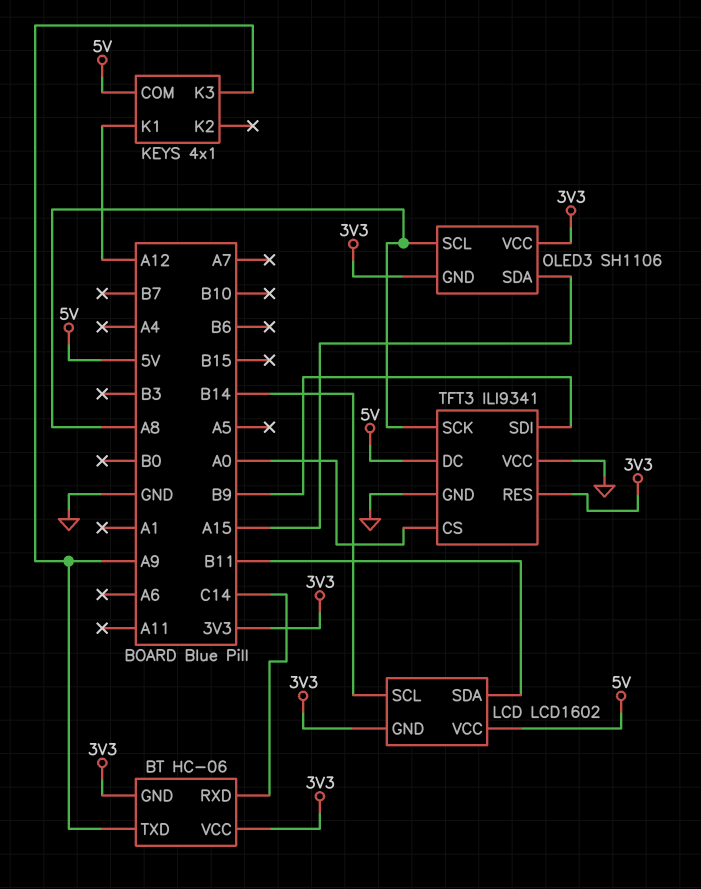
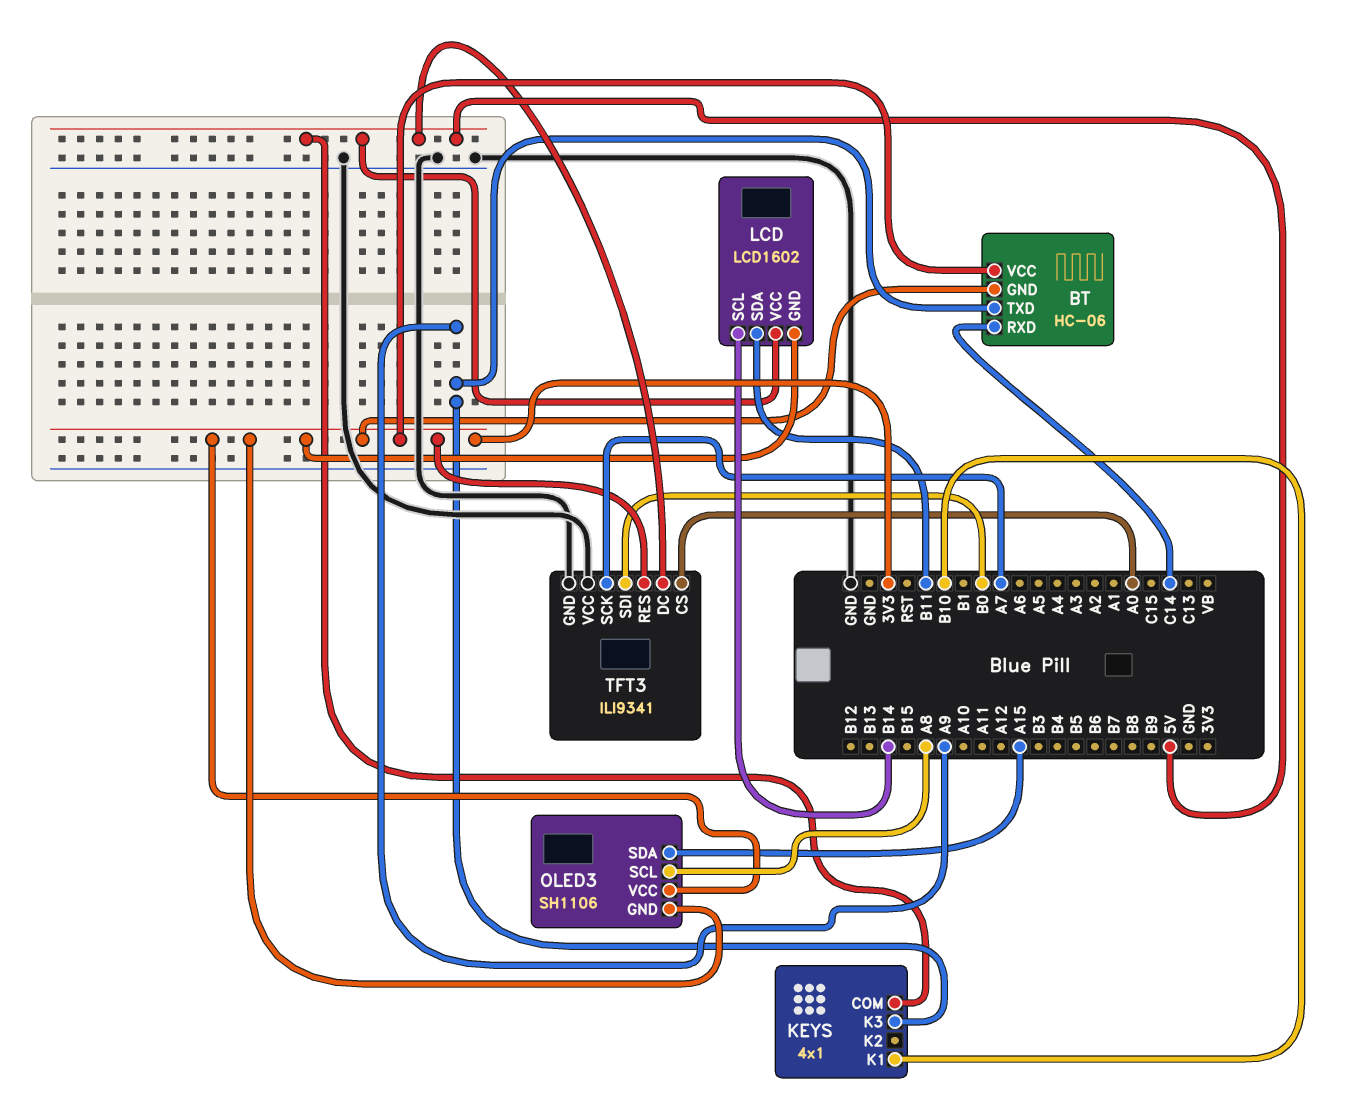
KEYS pin K1: A12 -> B10
TFT3 pin SCK: A8 -> A7
TFT3 pin SDI: B9 -> B0

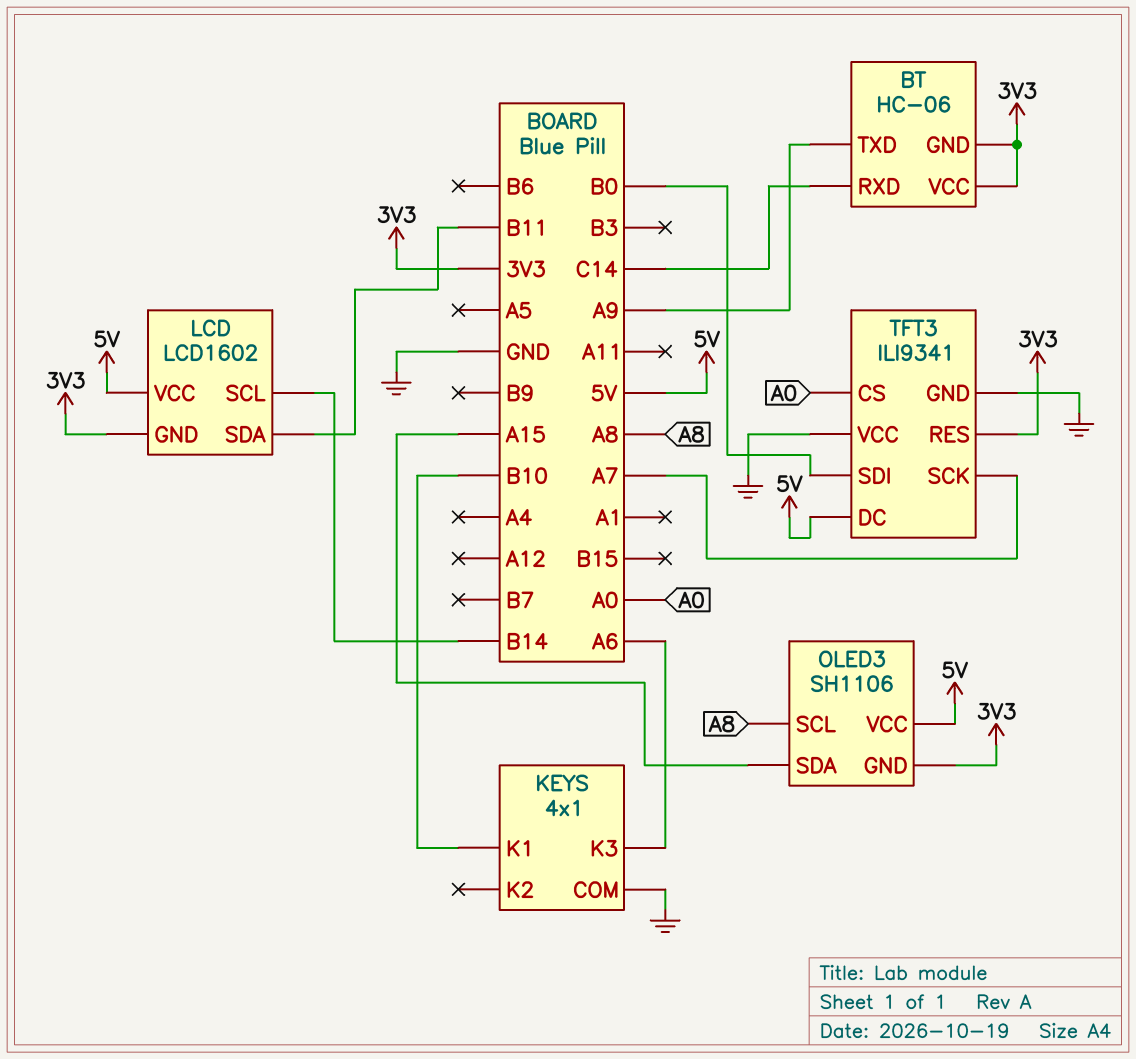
KEYS pin COM: 5V -> GND
KEYS pin K3: A9 -> A6
OLED3 pin VCC: 3V3 -> 5V

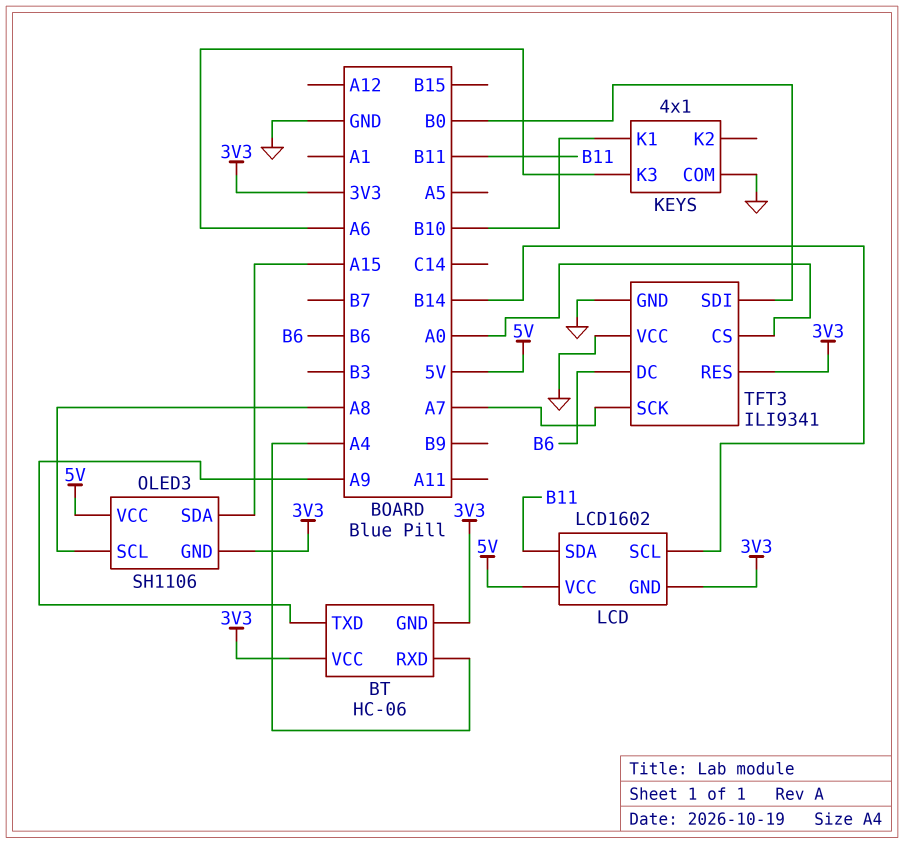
BT pin RXD: C14 -> A4
TFT3 pin DC: 5V -> B6

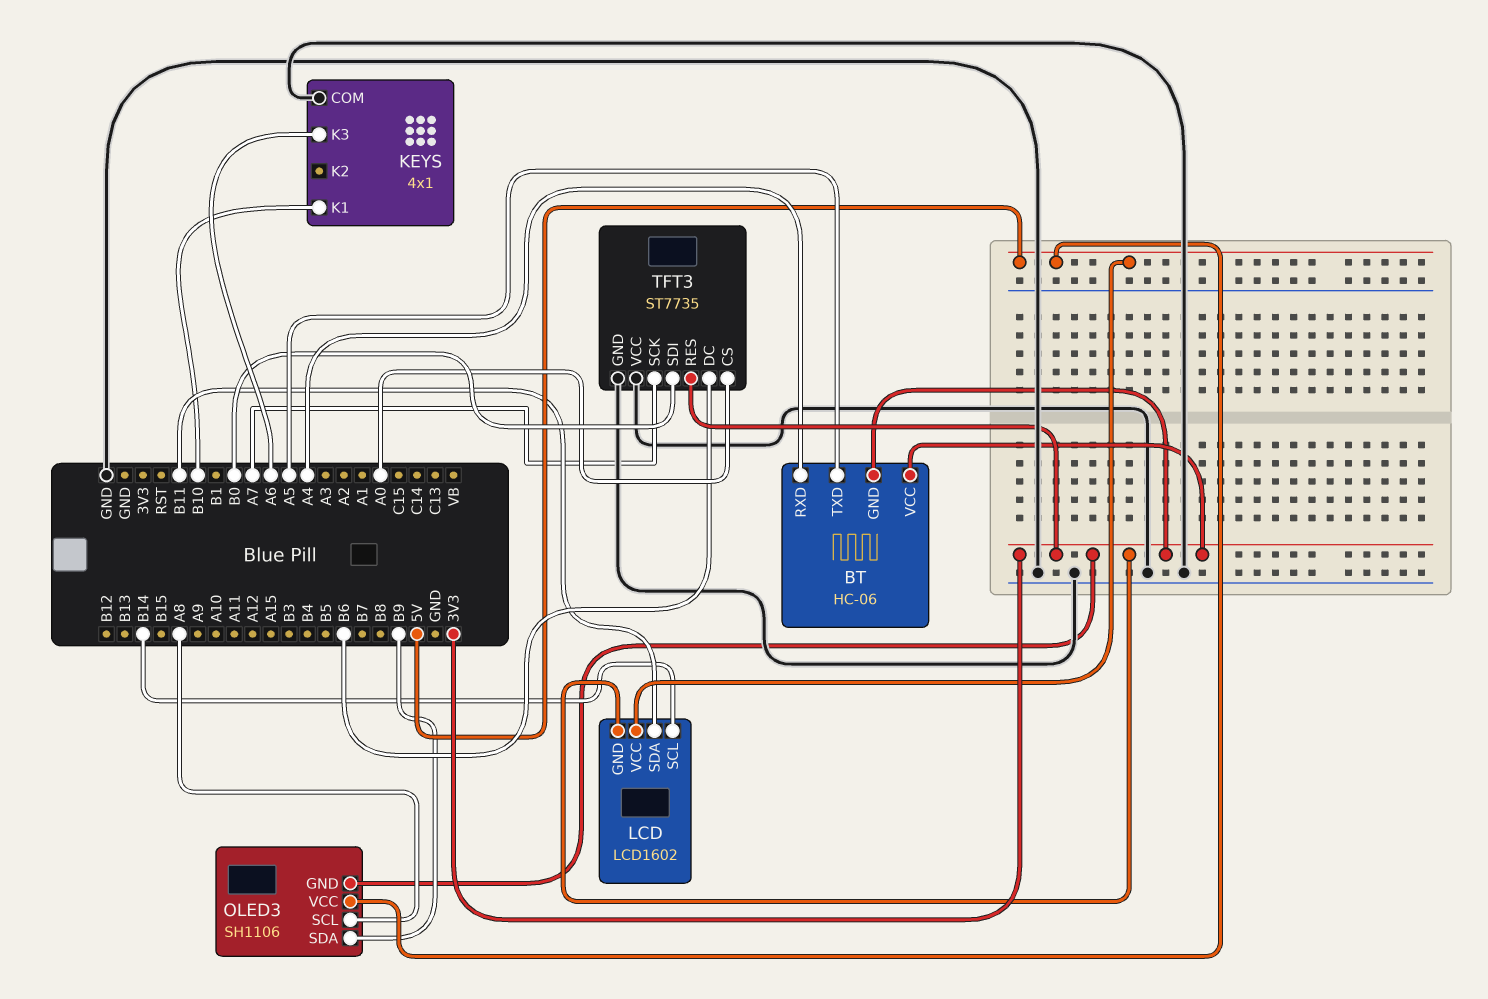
BT pin TXD: A9 -> A5
OLED3 pin SDA: A15 -> B9
TFT3: ILI9341 -> ST7735

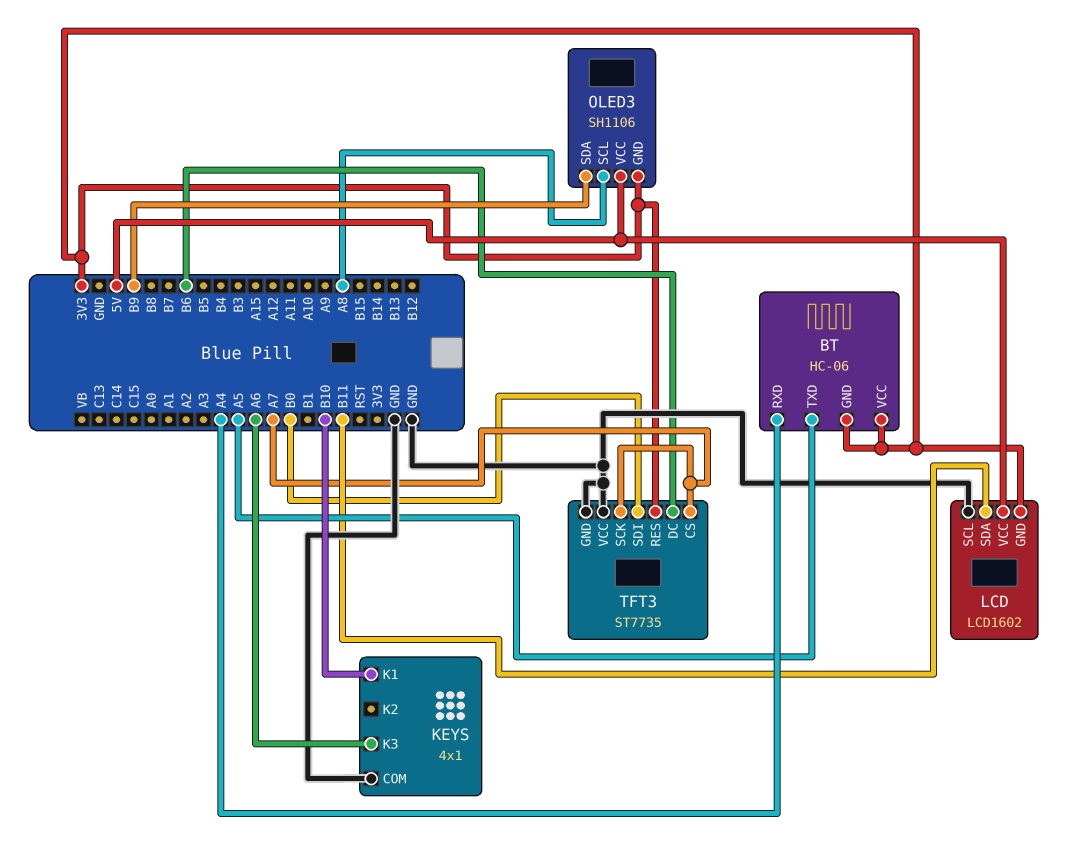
LCD pin SCL: B14 -> GND
TFT3 pin CS: A0 -> A7

